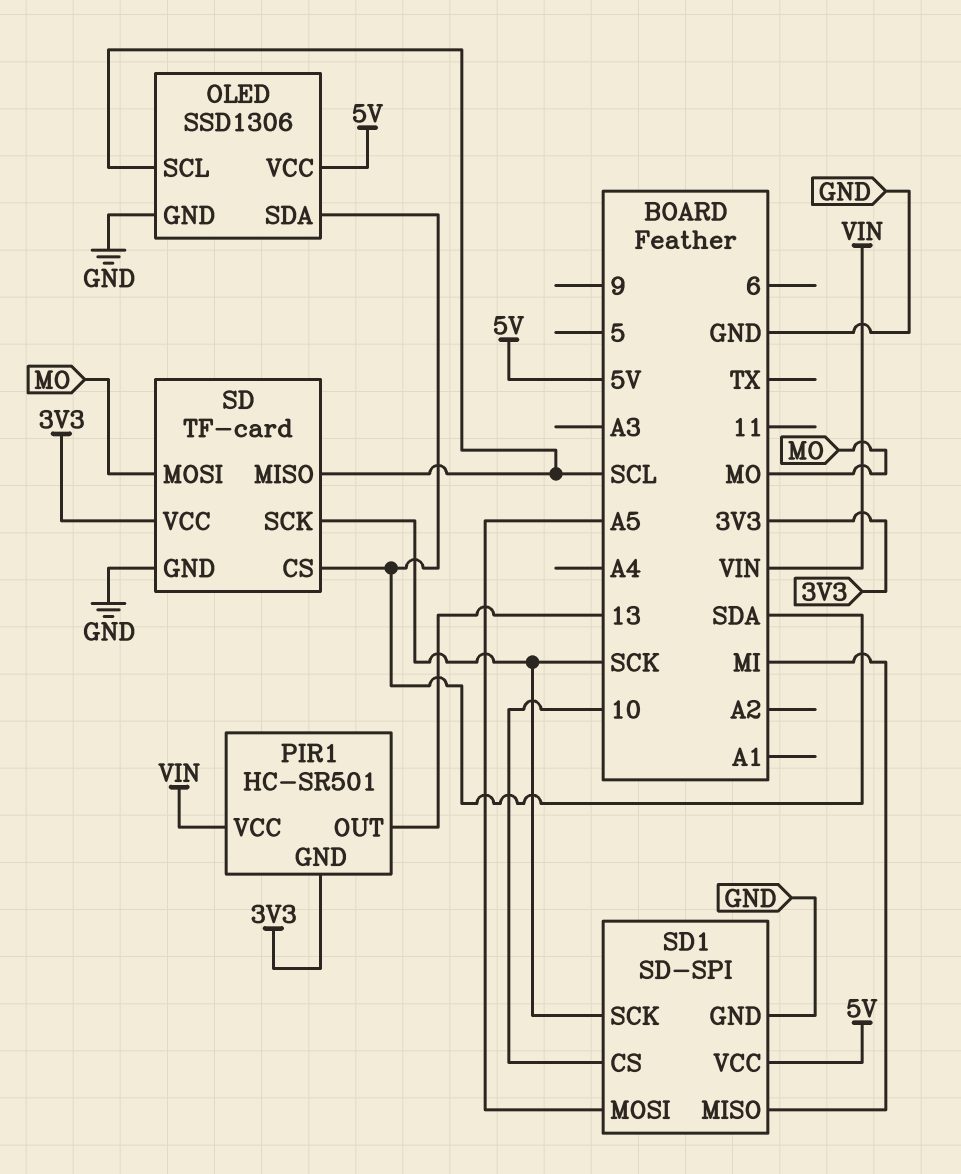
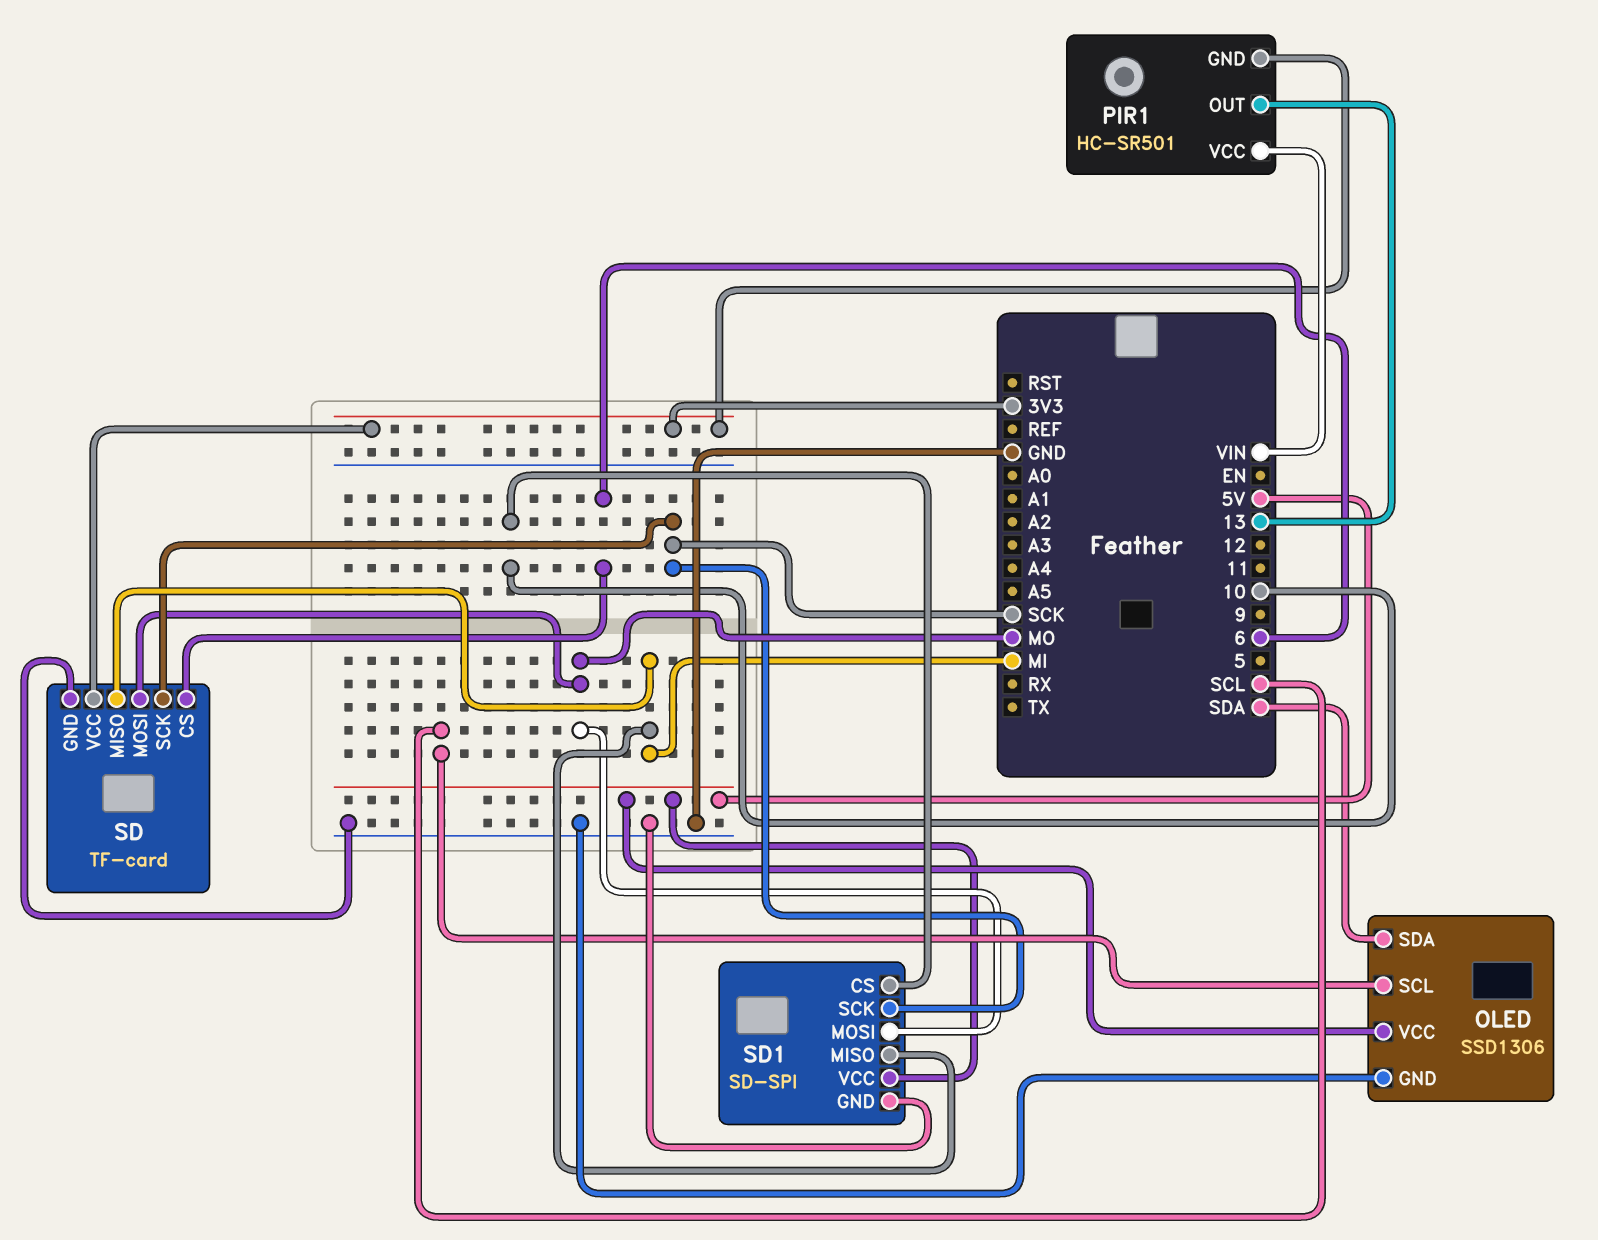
SD pin CS: SDA -> 6
SD pin MISO: SCL -> MI
SD1 pin MOSI: A5 -> MO

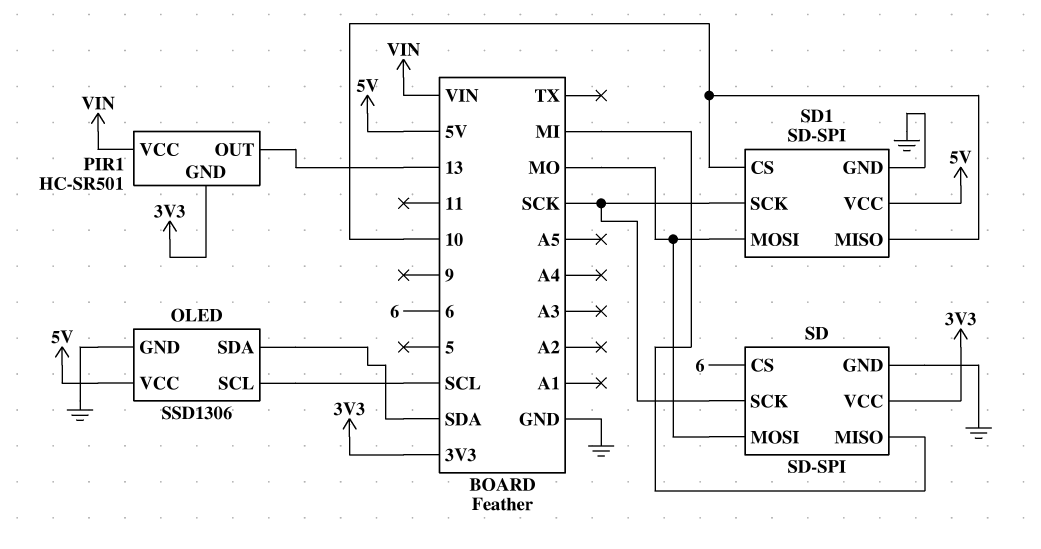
SD: TF-card -> SD-SPI
SD1 pin MISO: MI -> 10

